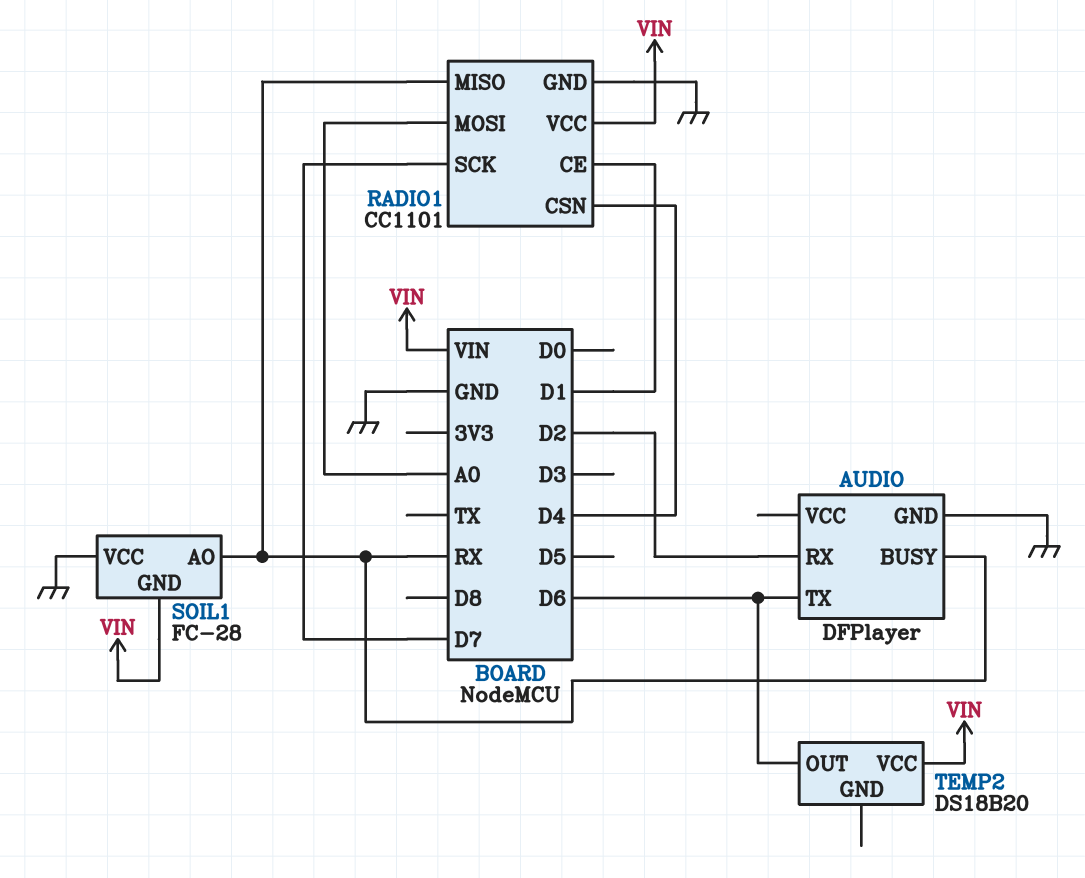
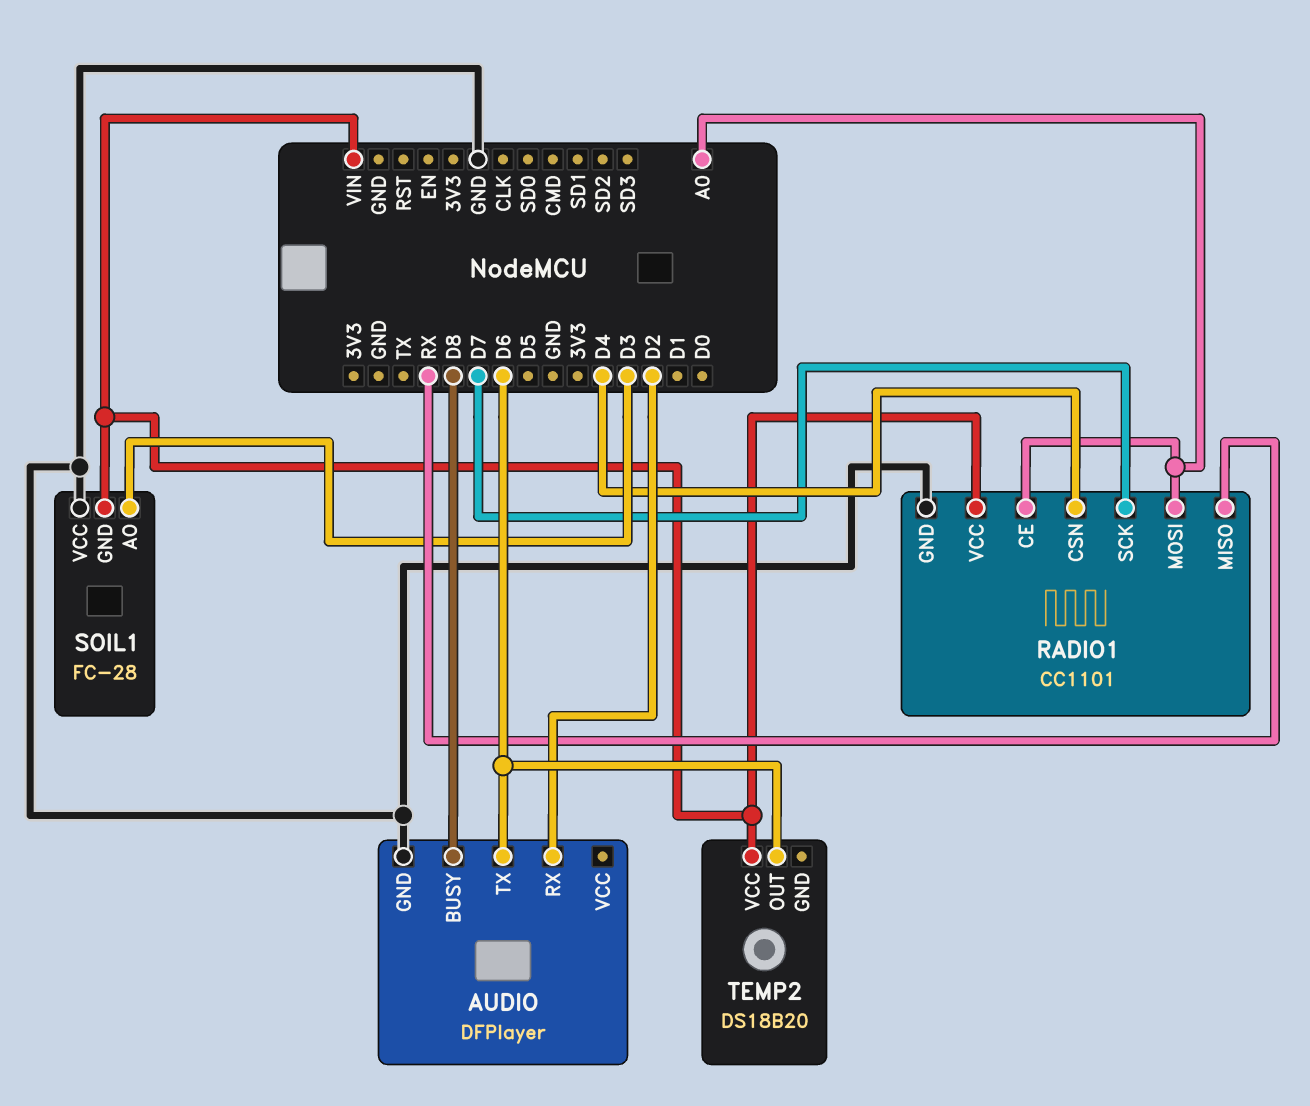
AUDIO pin BUSY: RX -> D8
RADIO1 pin CE: D1 -> A0
SOIL1 pin AO: RX -> D3

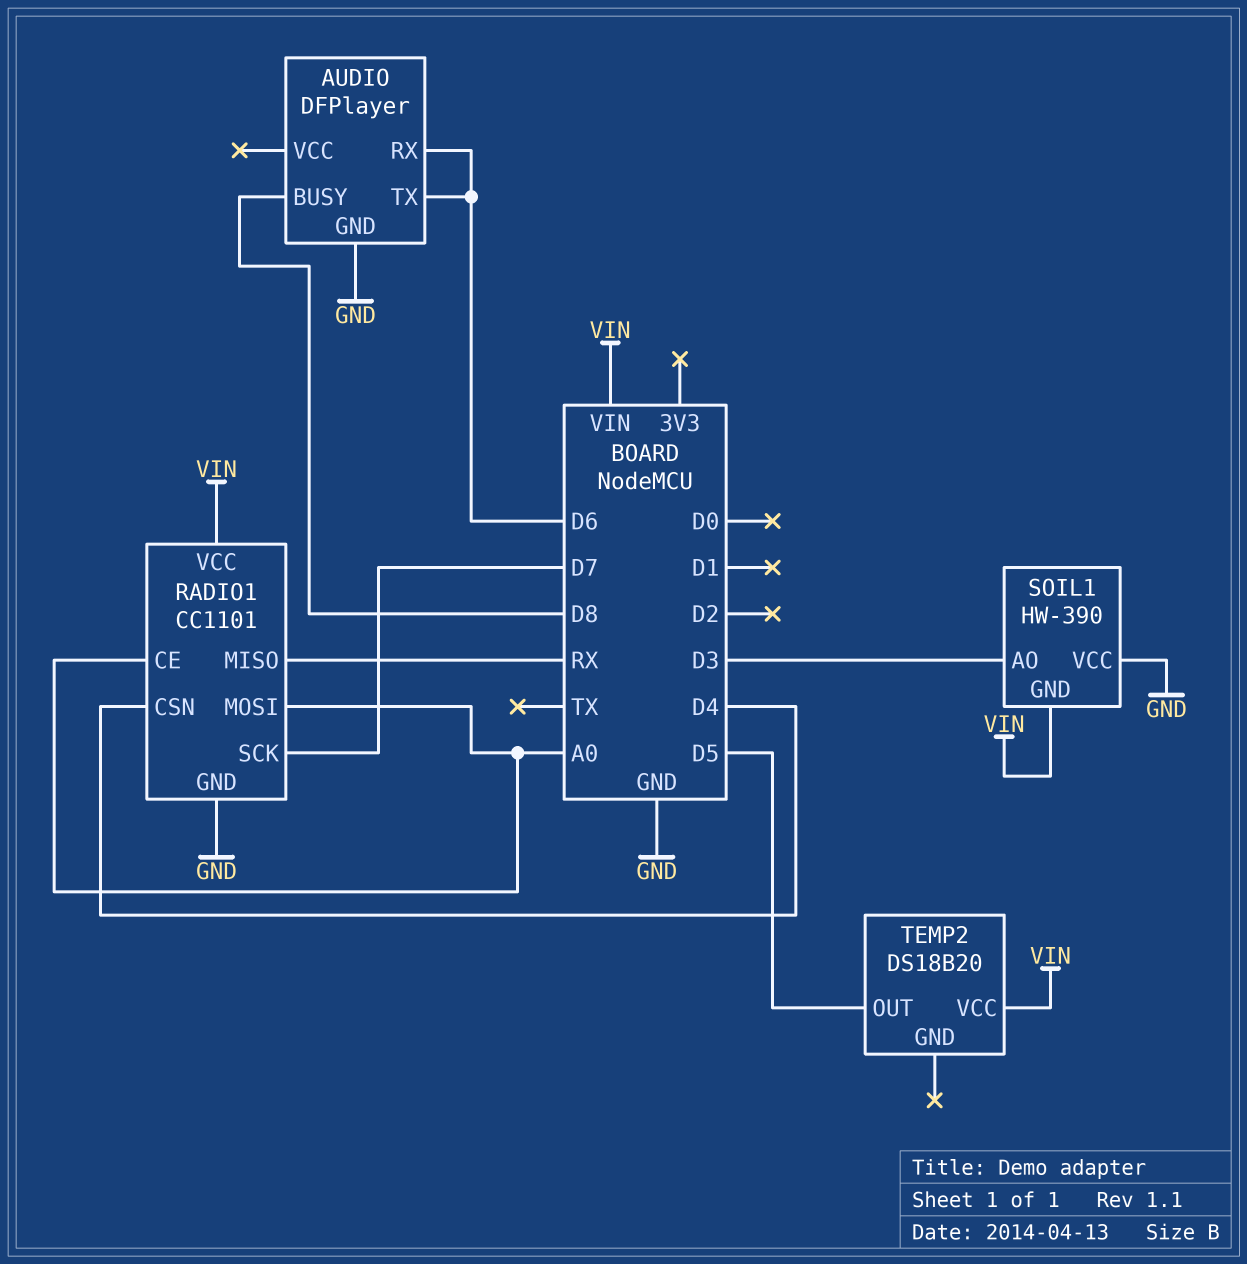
AUDIO pin RX: D2 -> D6
SOIL1: FC-28 -> HW-390
TEMP2 pin OUT: D6 -> D5

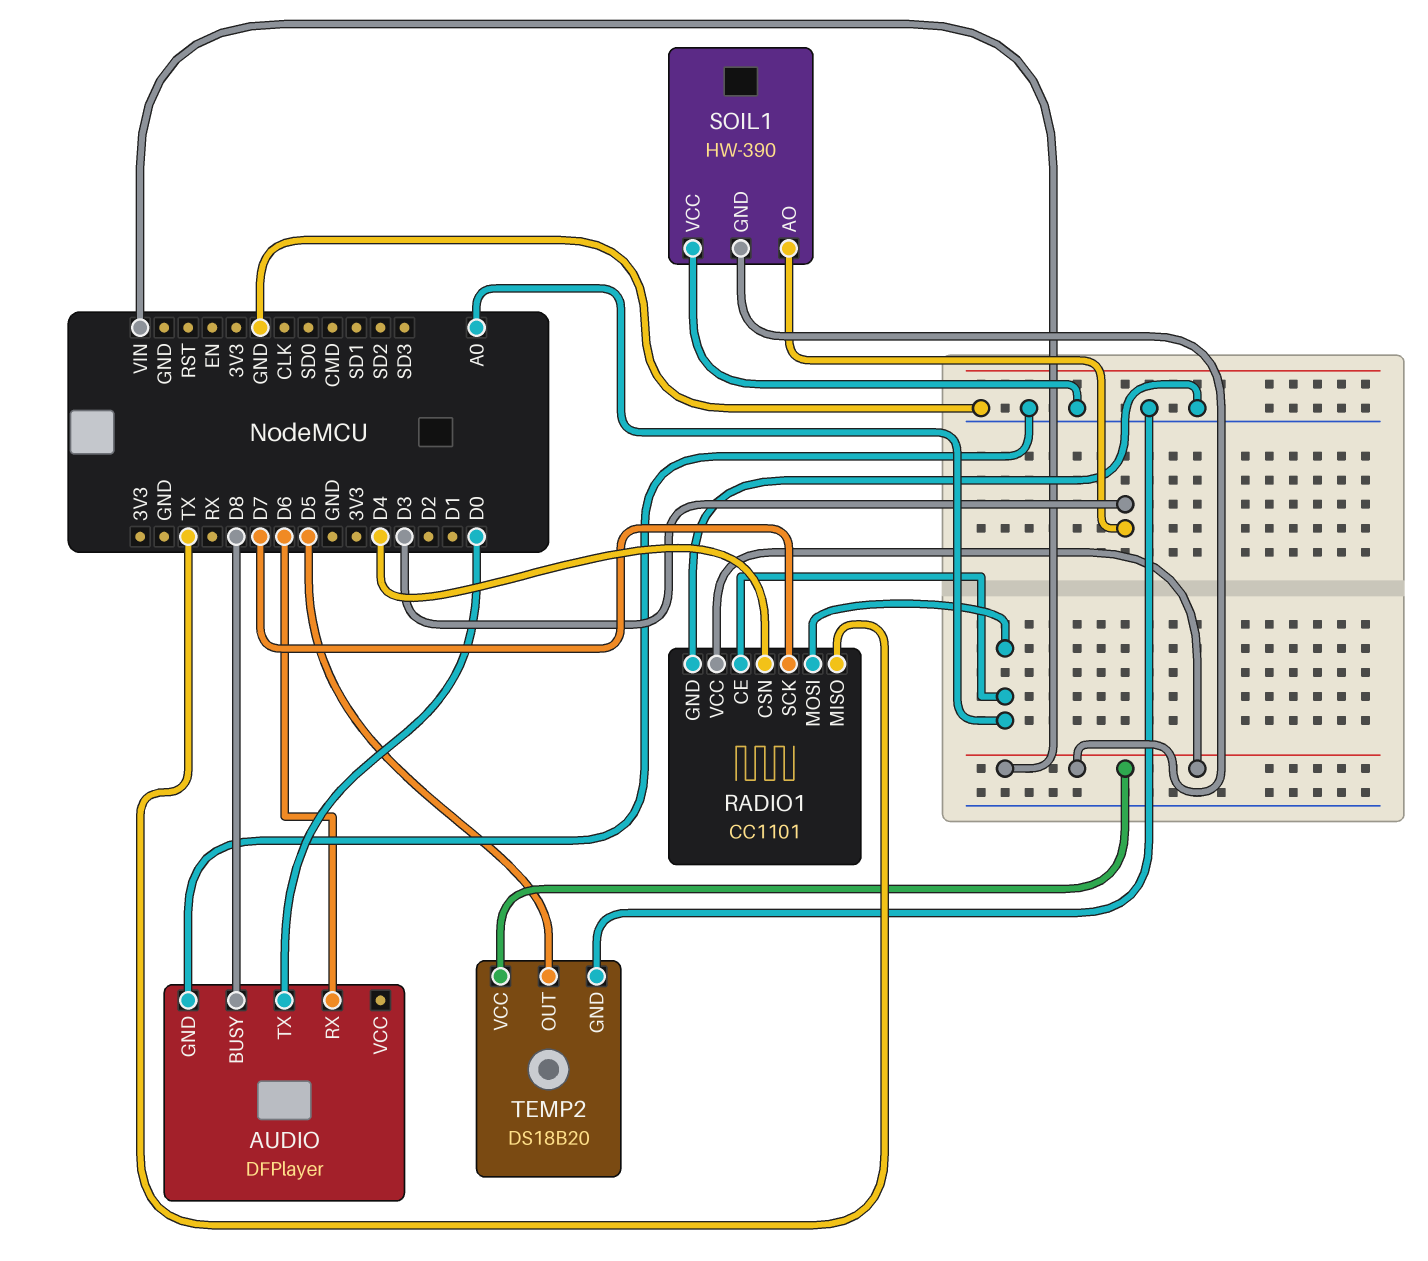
AUDIO pin TX: D6 -> D0
RADIO1 pin MISO: RX -> TX
TEMP2 pin GND: none -> GND

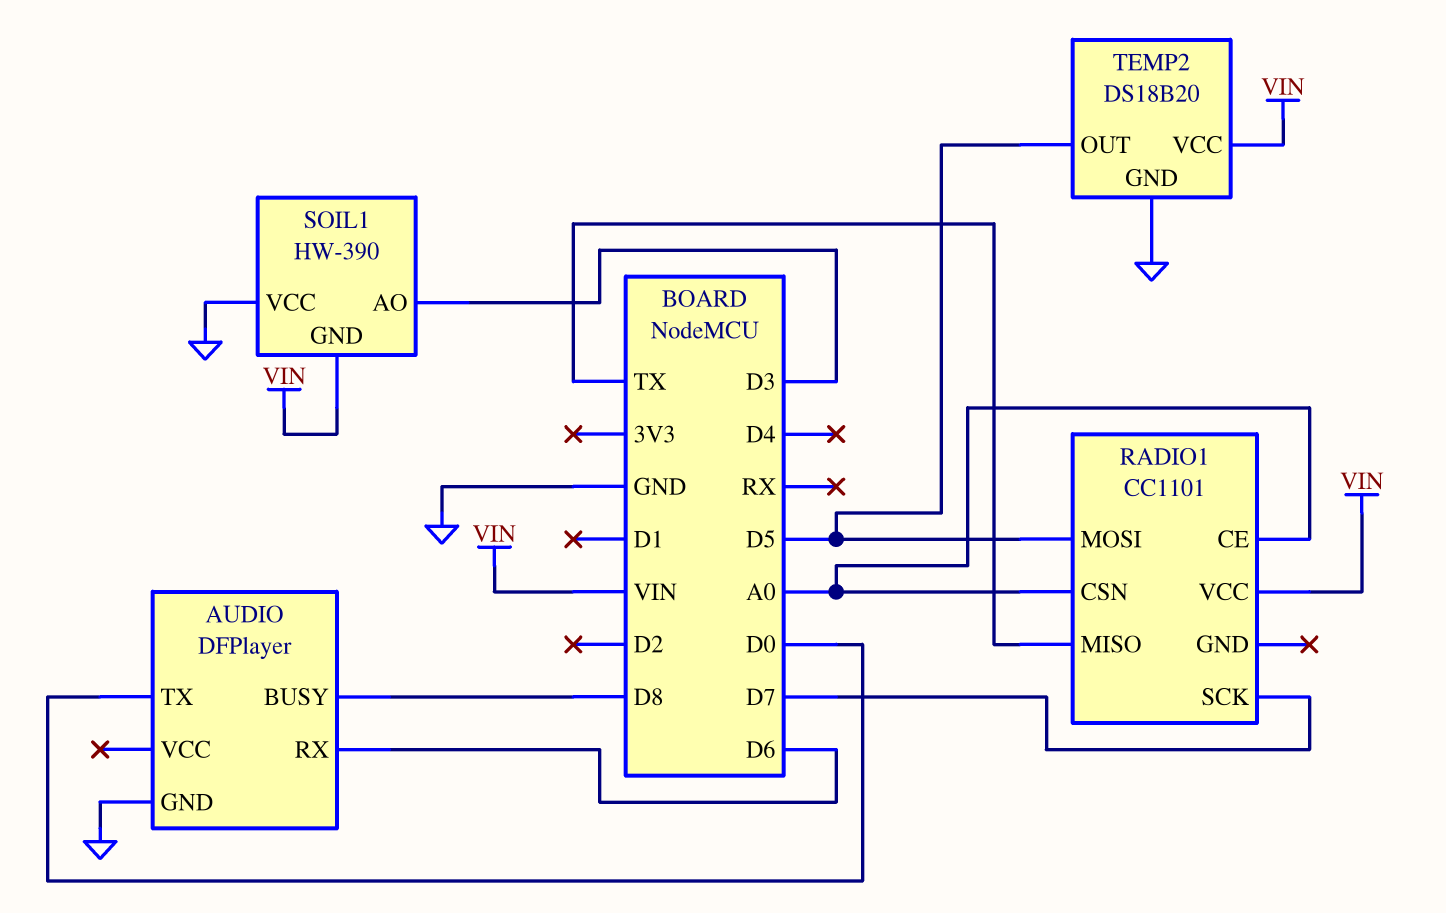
RADIO1 pin CSN: D4 -> A0
RADIO1 pin GND: GND -> none
RADIO1 pin MOSI: A0 -> D5

